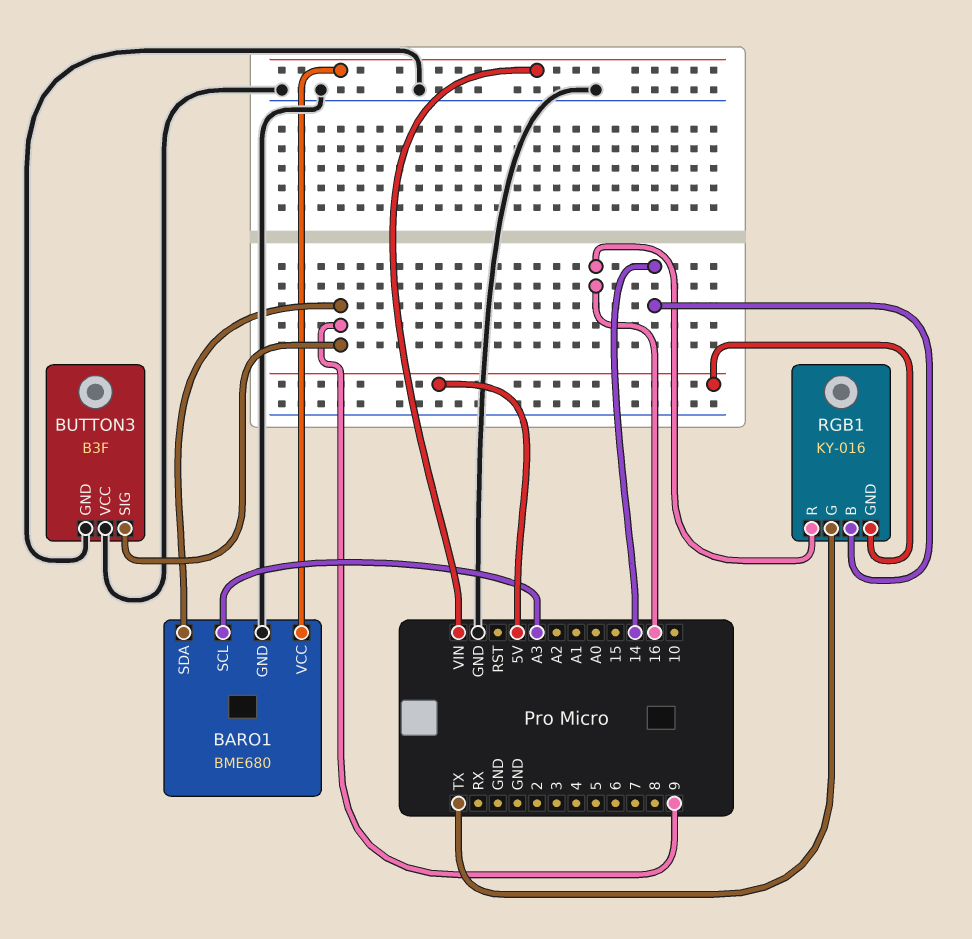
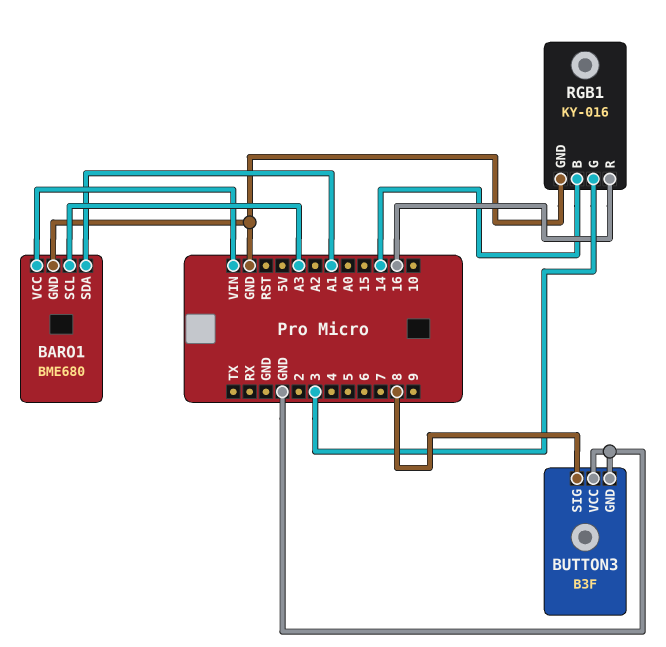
BARO1 pin SDA: 9 -> A1
BUTTON3 pin SIG: 9 -> 8
RGB1 pin G: TX -> 3
RGB1 pin GND: 5V -> GND

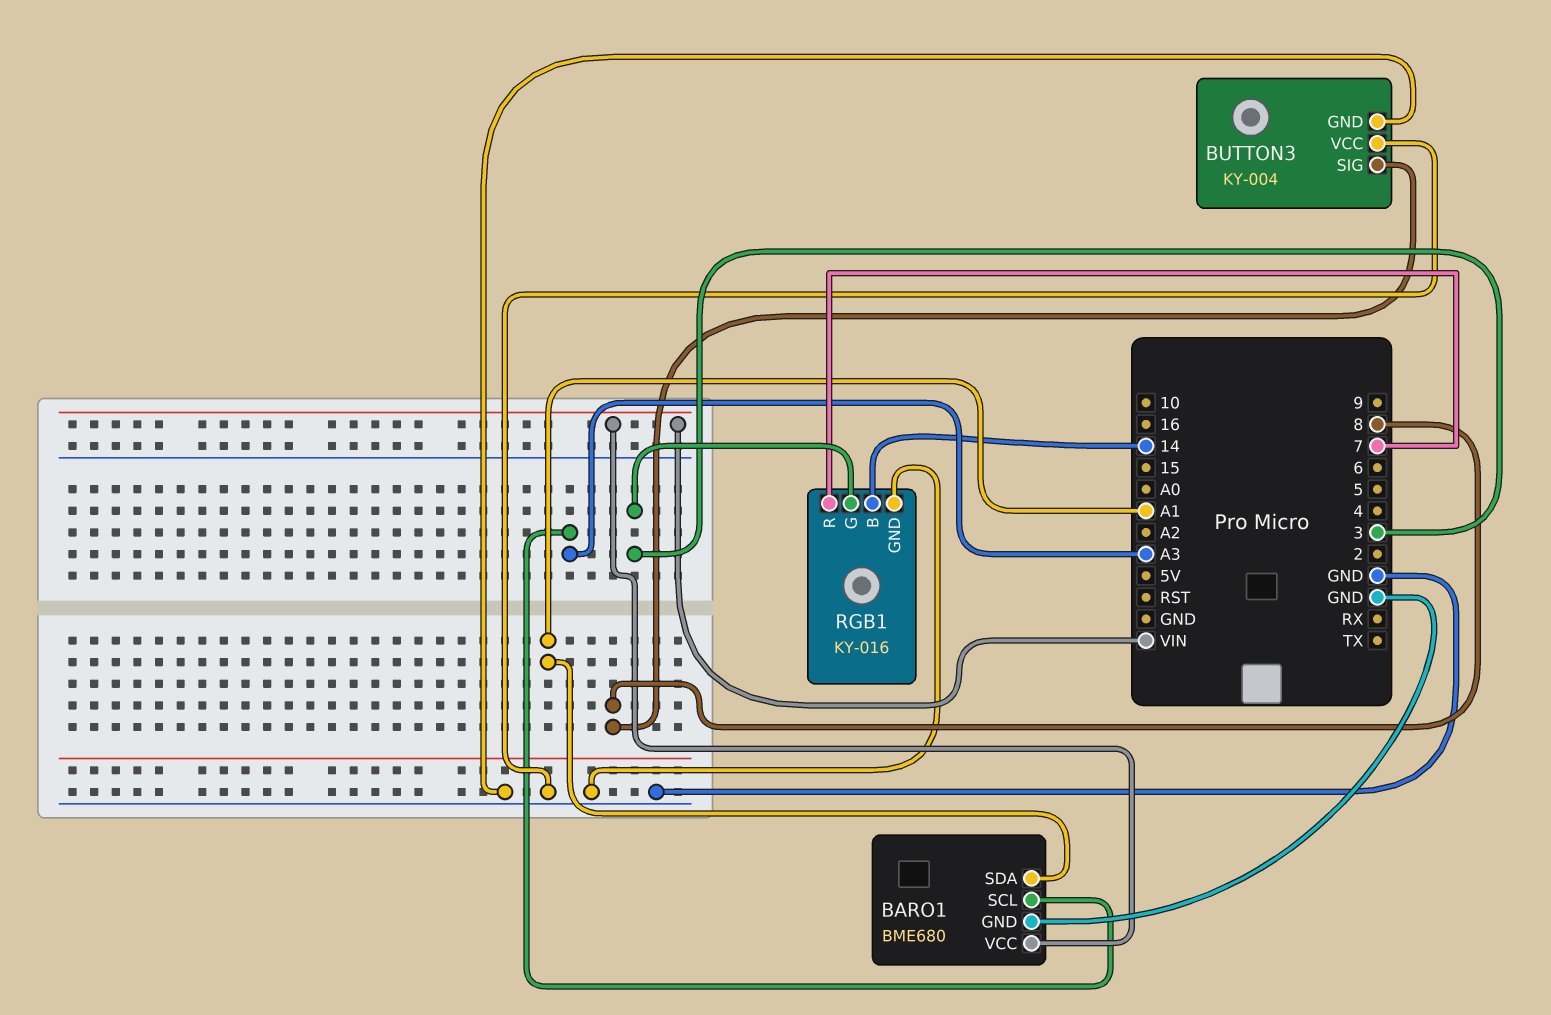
BUTTON3: B3F -> KY-004
RGB1 pin R: 16 -> 7

